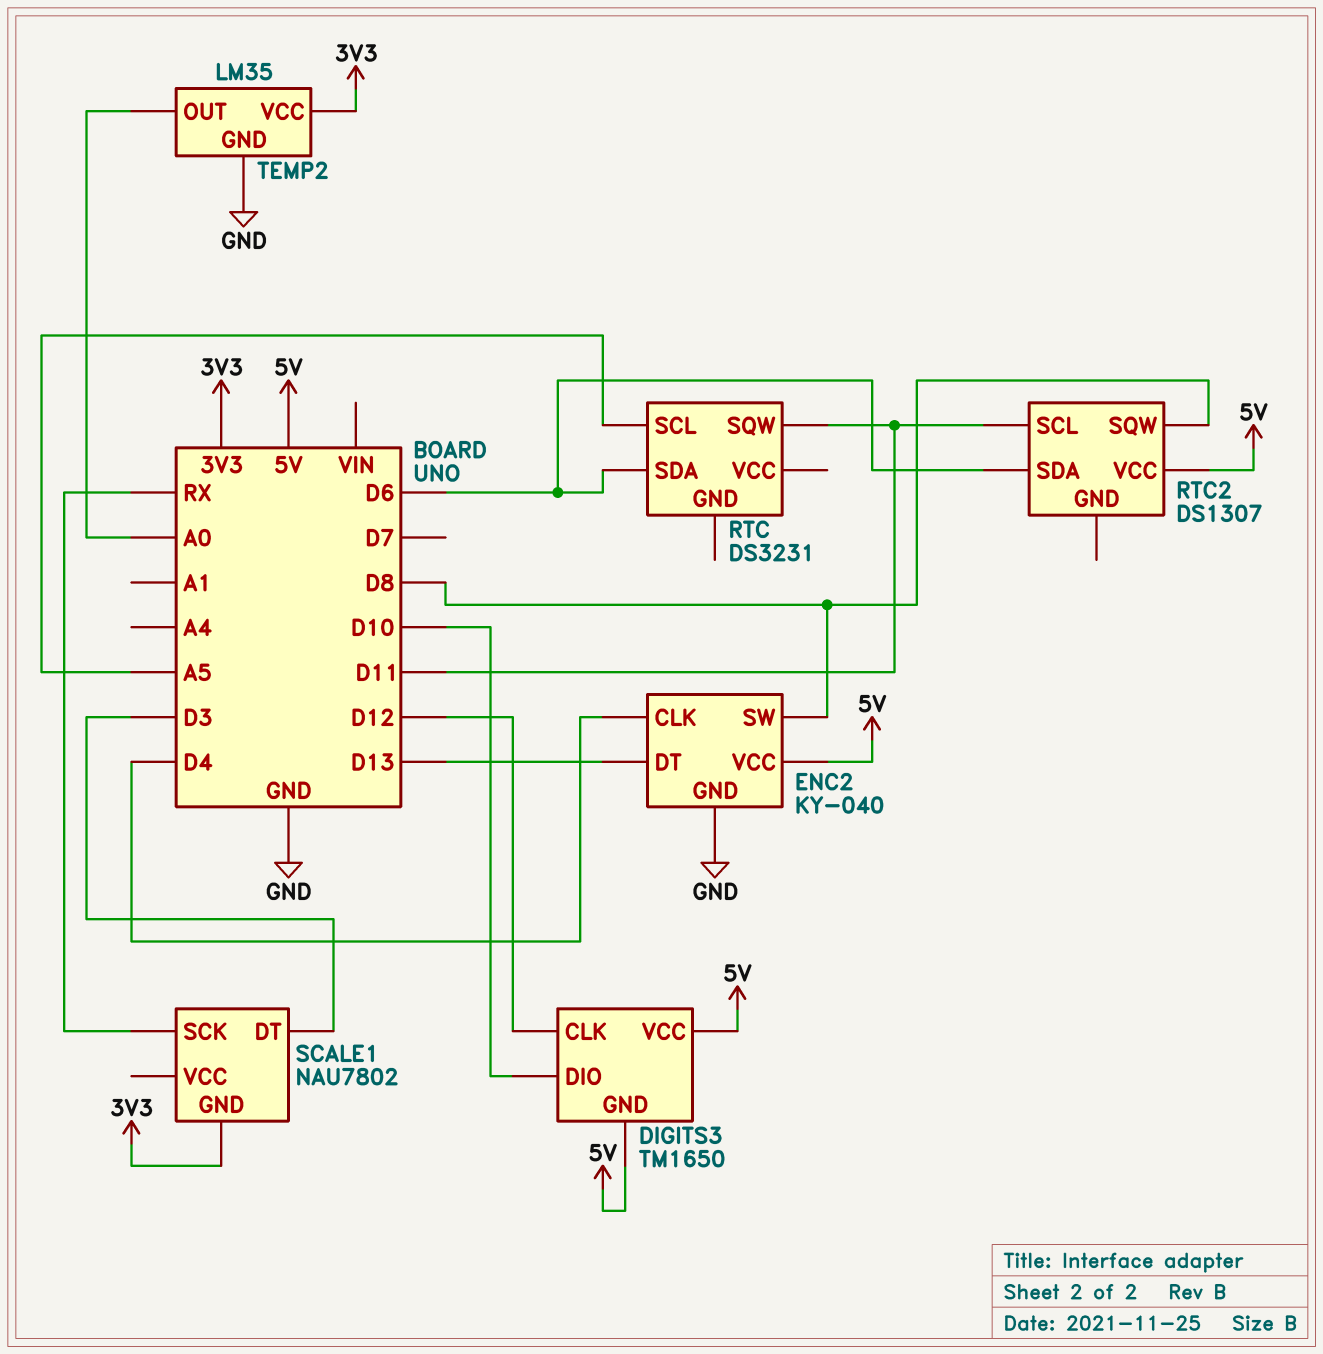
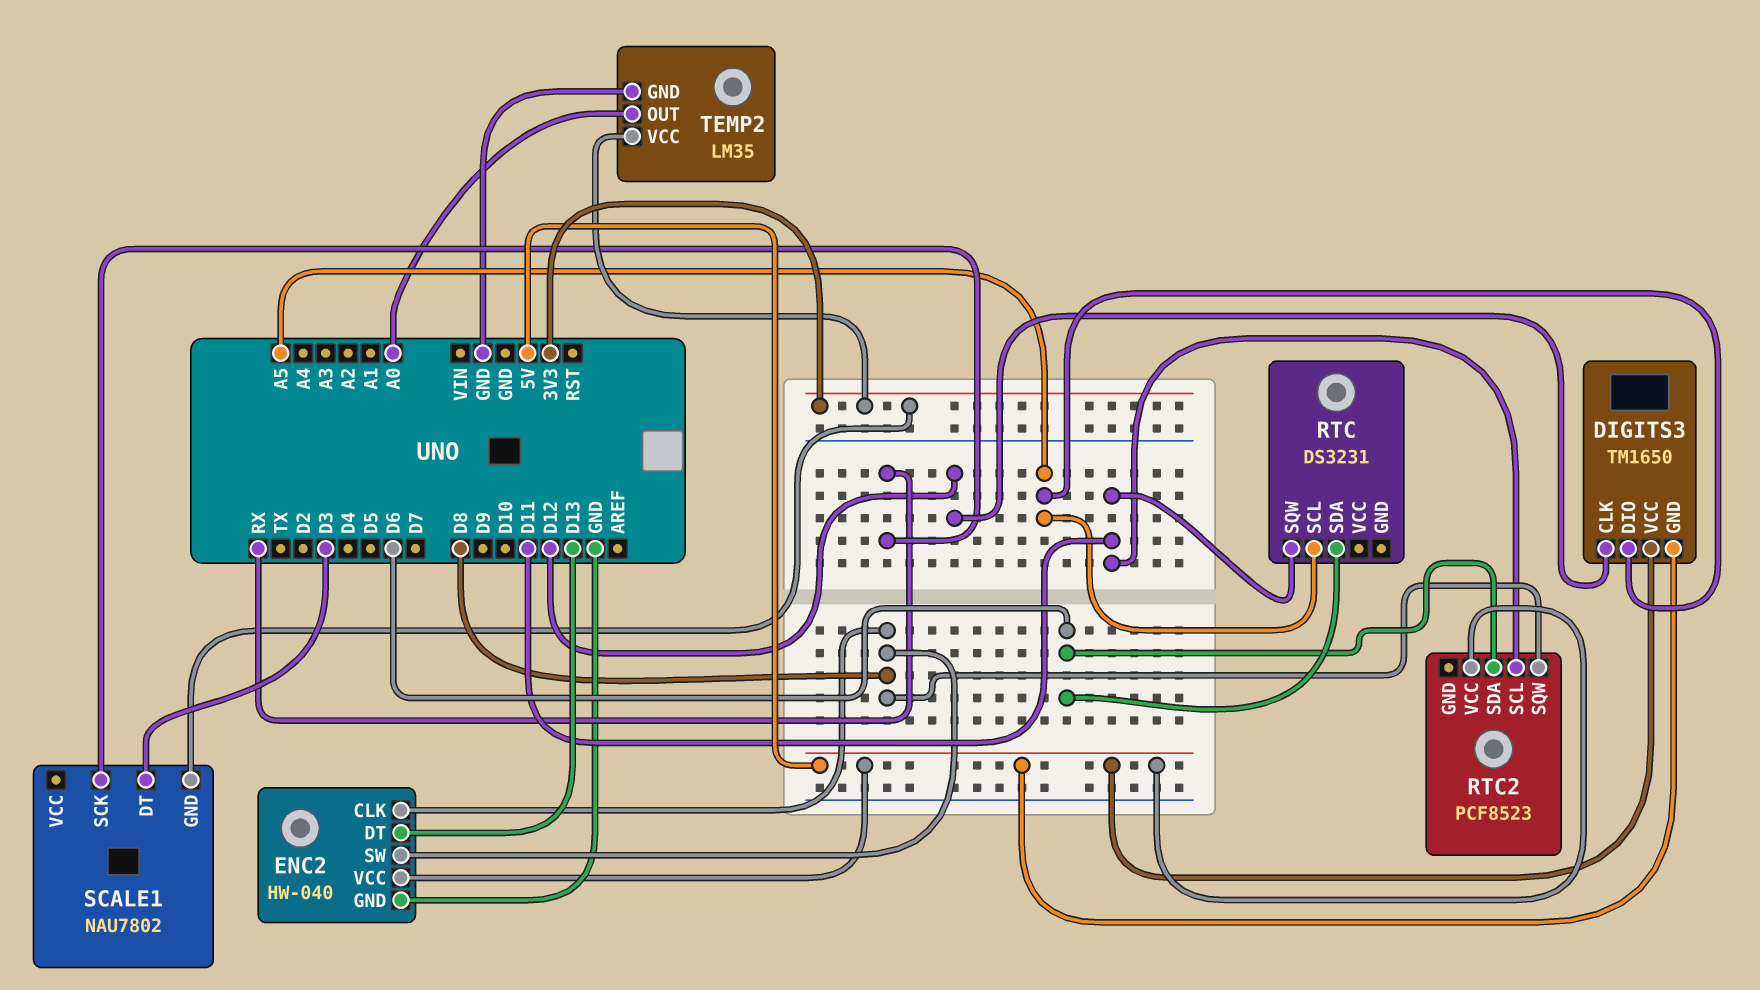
DIGITS3 pin DIO: D10 -> A5
ENC2: KY-040 -> HW-040
ENC2 pin CLK: D4 -> D8
RTC2: DS1307 -> PCF8523

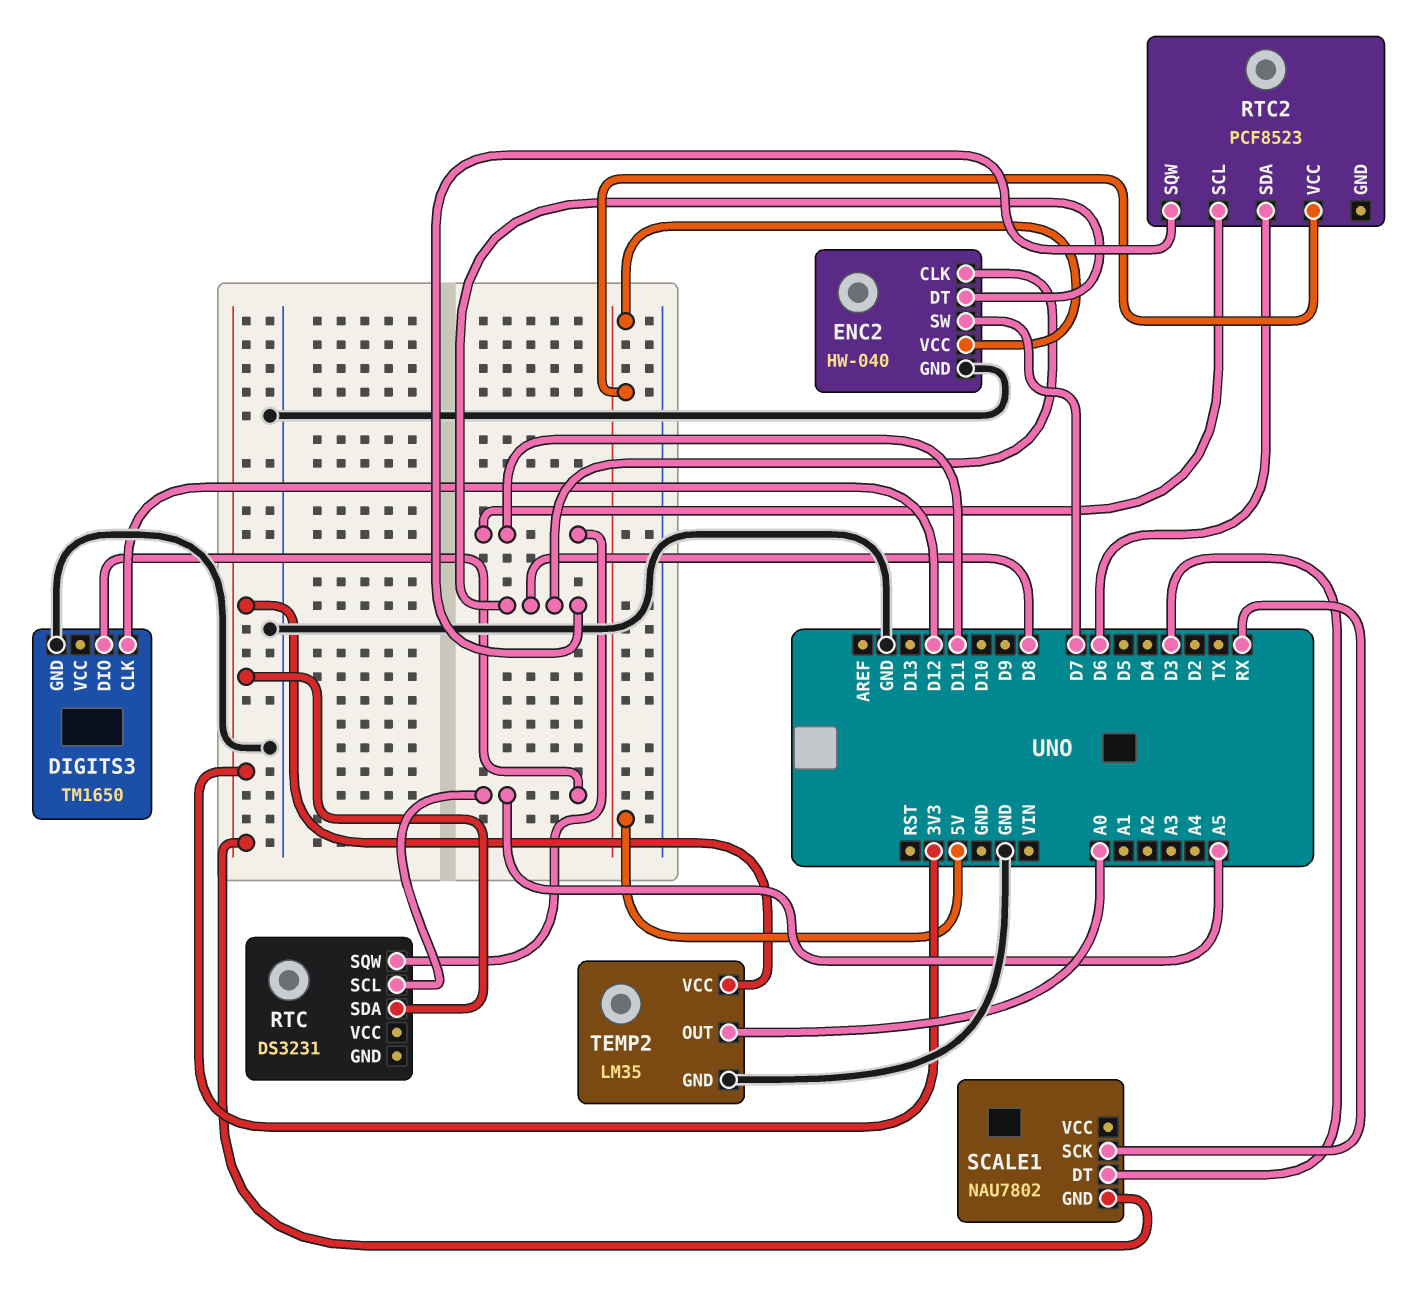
DIGITS3 pin GND: 5V -> GND
DIGITS3 pin VCC: 5V -> none
ENC2 pin DT: D13 -> D8
ENC2 pin SW: D8 -> D7
RTC pin SDA: D6 -> 3V3

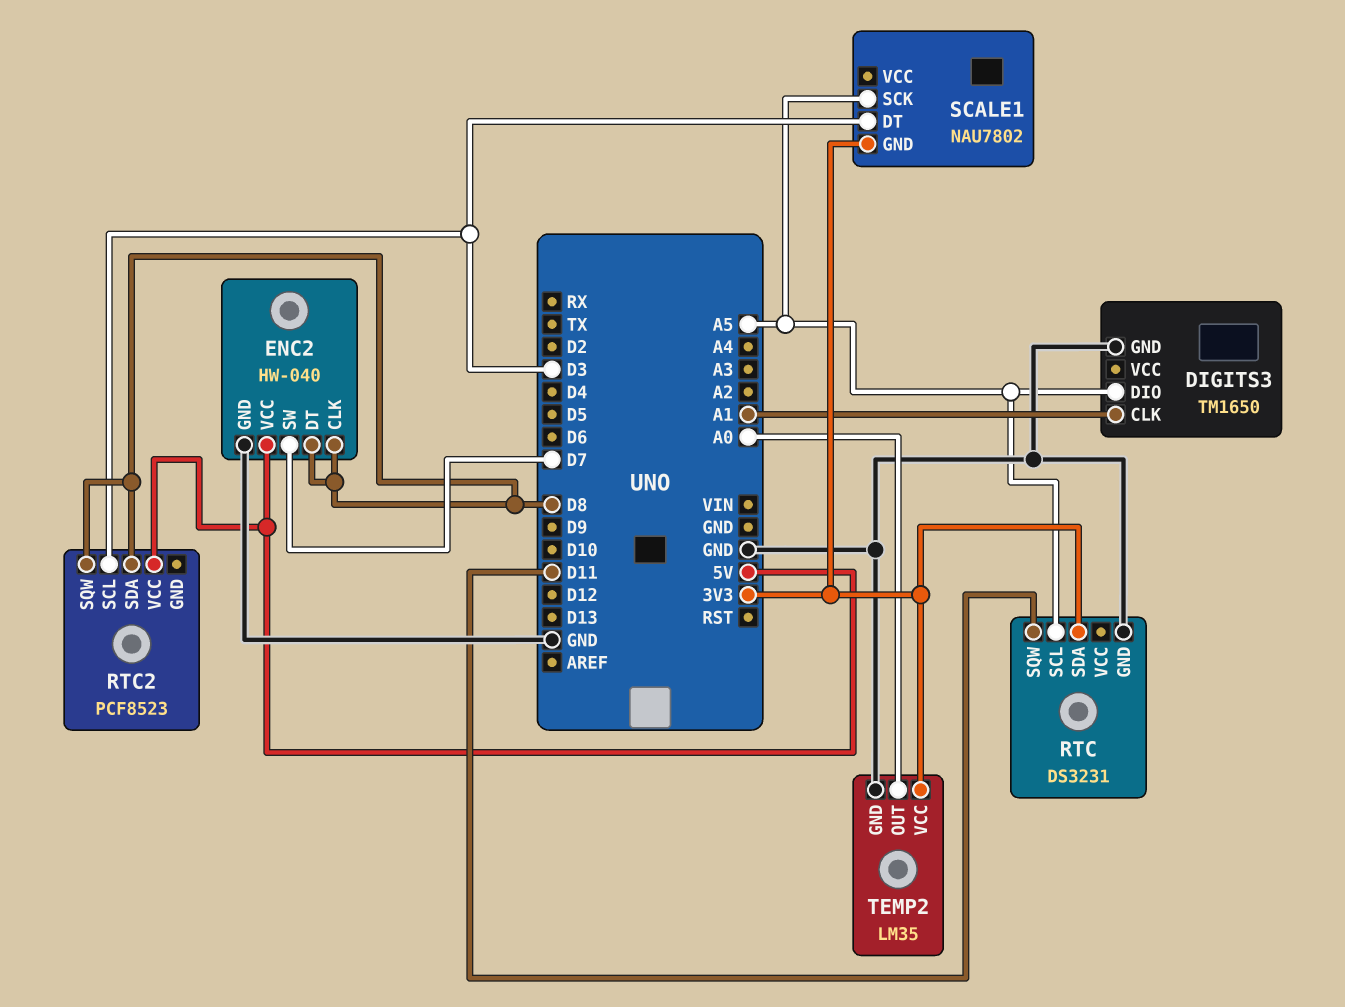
DIGITS3 pin CLK: D12 -> A1
RTC pin GND: none -> GND
RTC2 pin SCL: D11 -> D3
RTC2 pin SDA: D6 -> D8
SCALE1 pin SCK: RX -> A5

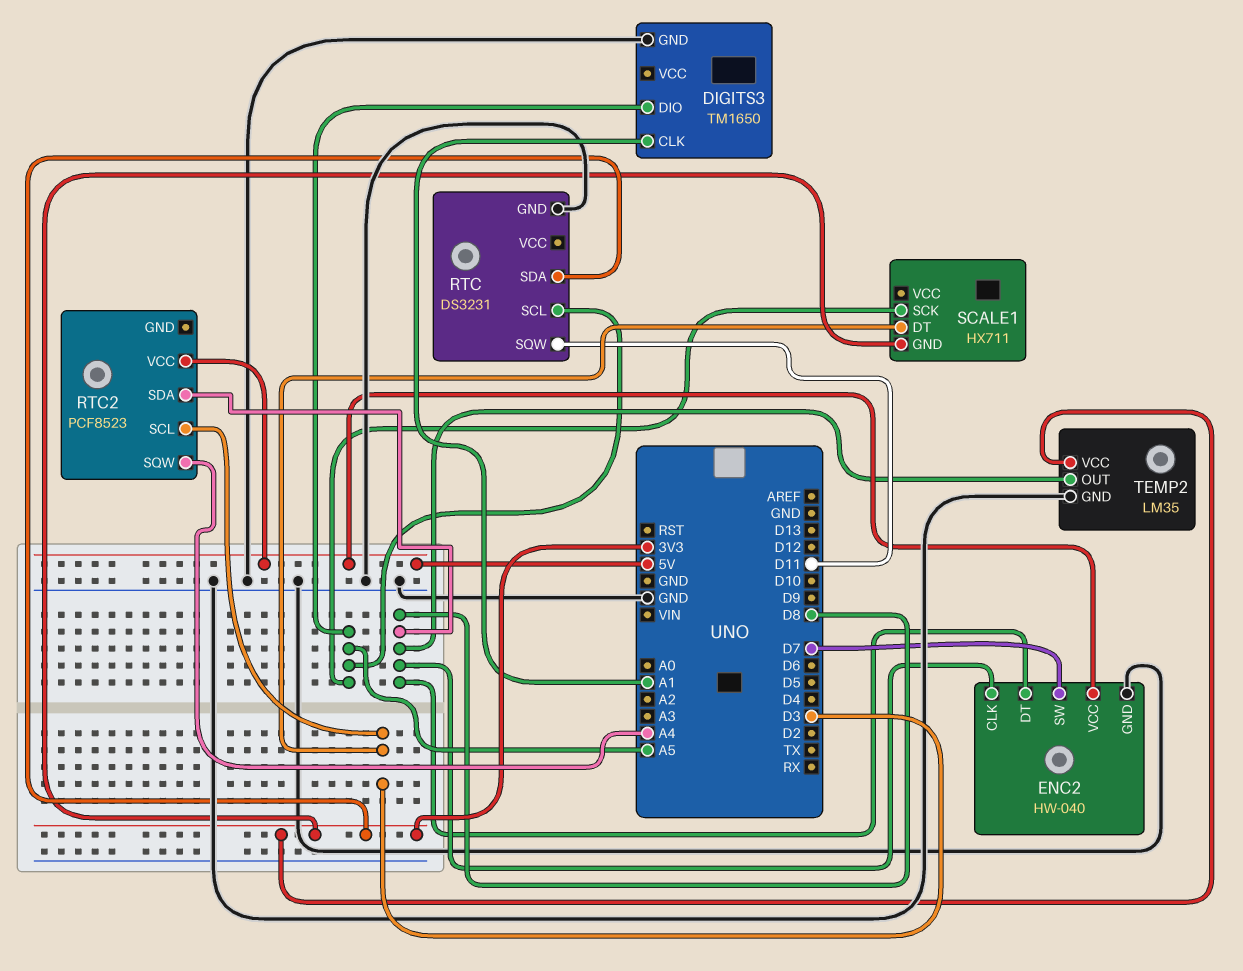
RTC2 pin SQW: D8 -> A4
SCALE1: NAU7802 -> HX711
TEMP2 pin OUT: A0 -> D8

